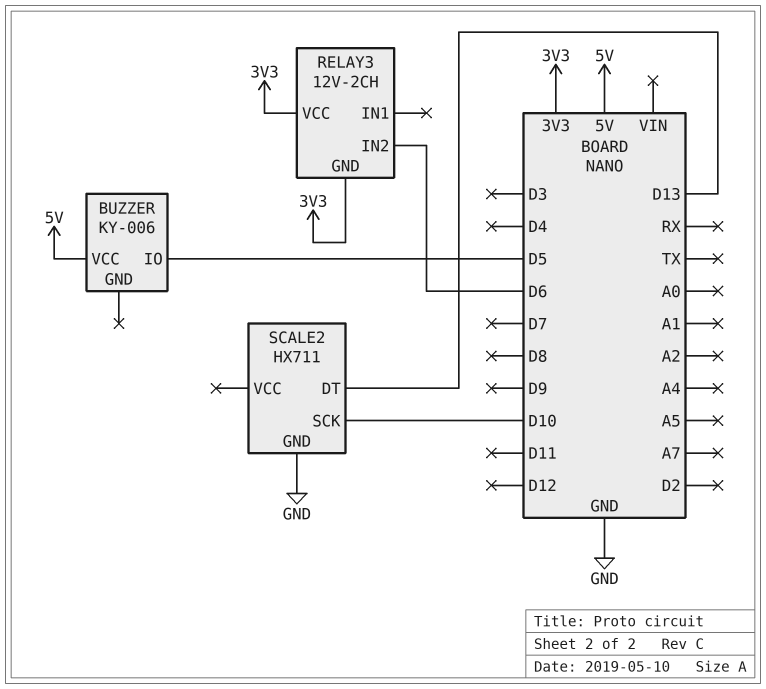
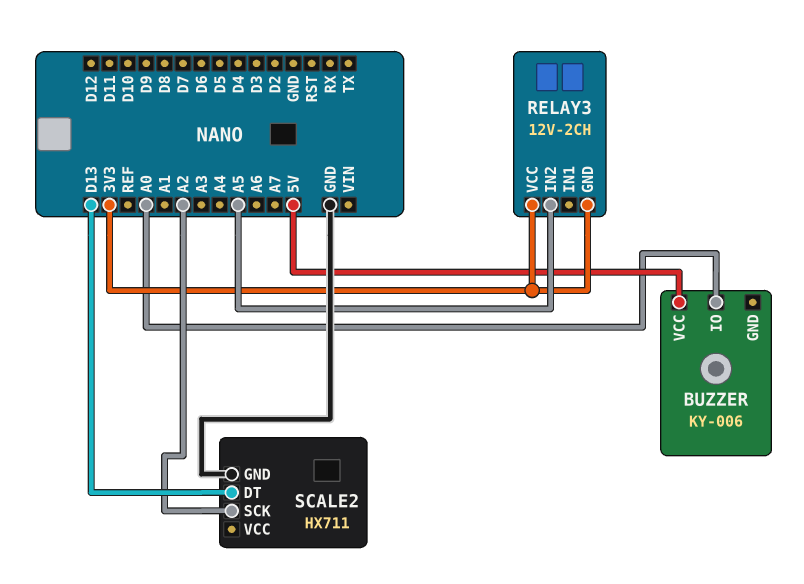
BUZZER pin IO: D5 -> A0
RELAY3 pin IN2: D6 -> A5
SCALE2 pin SCK: D10 -> A2

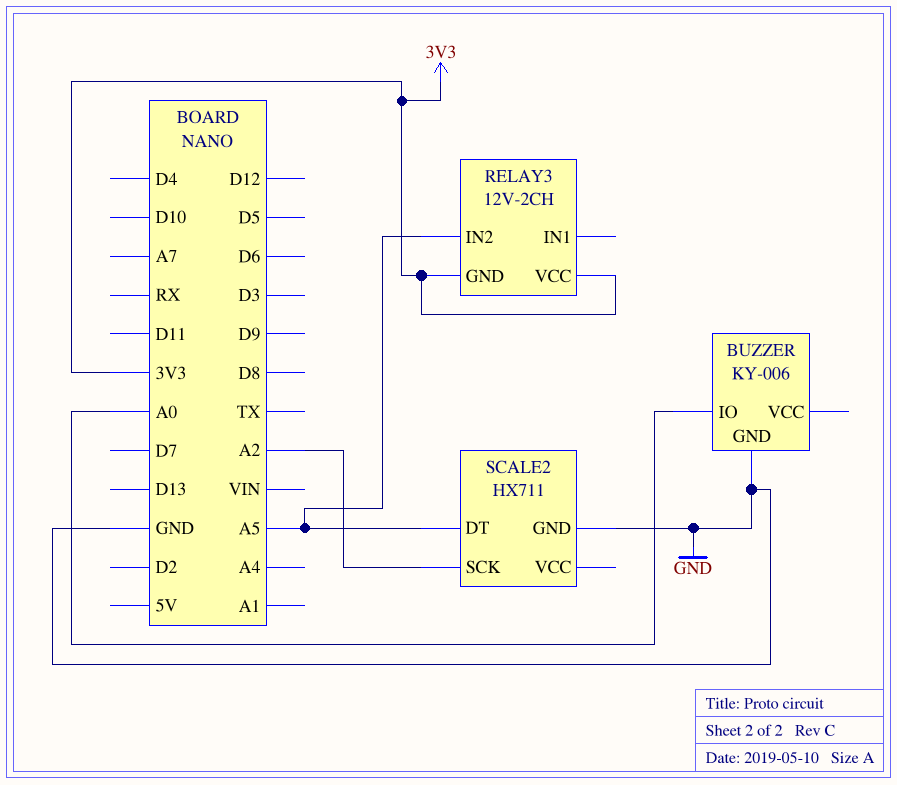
BUZZER pin GND: none -> GND
BUZZER pin VCC: 5V -> none
SCALE2 pin DT: D13 -> A5

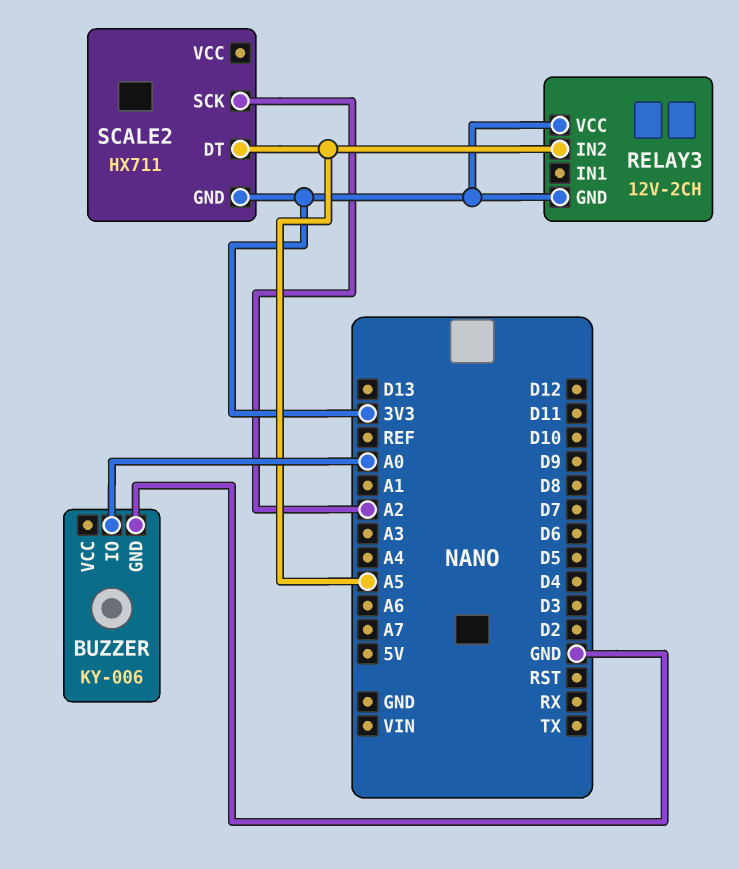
SCALE2 pin GND: GND -> 3V3

